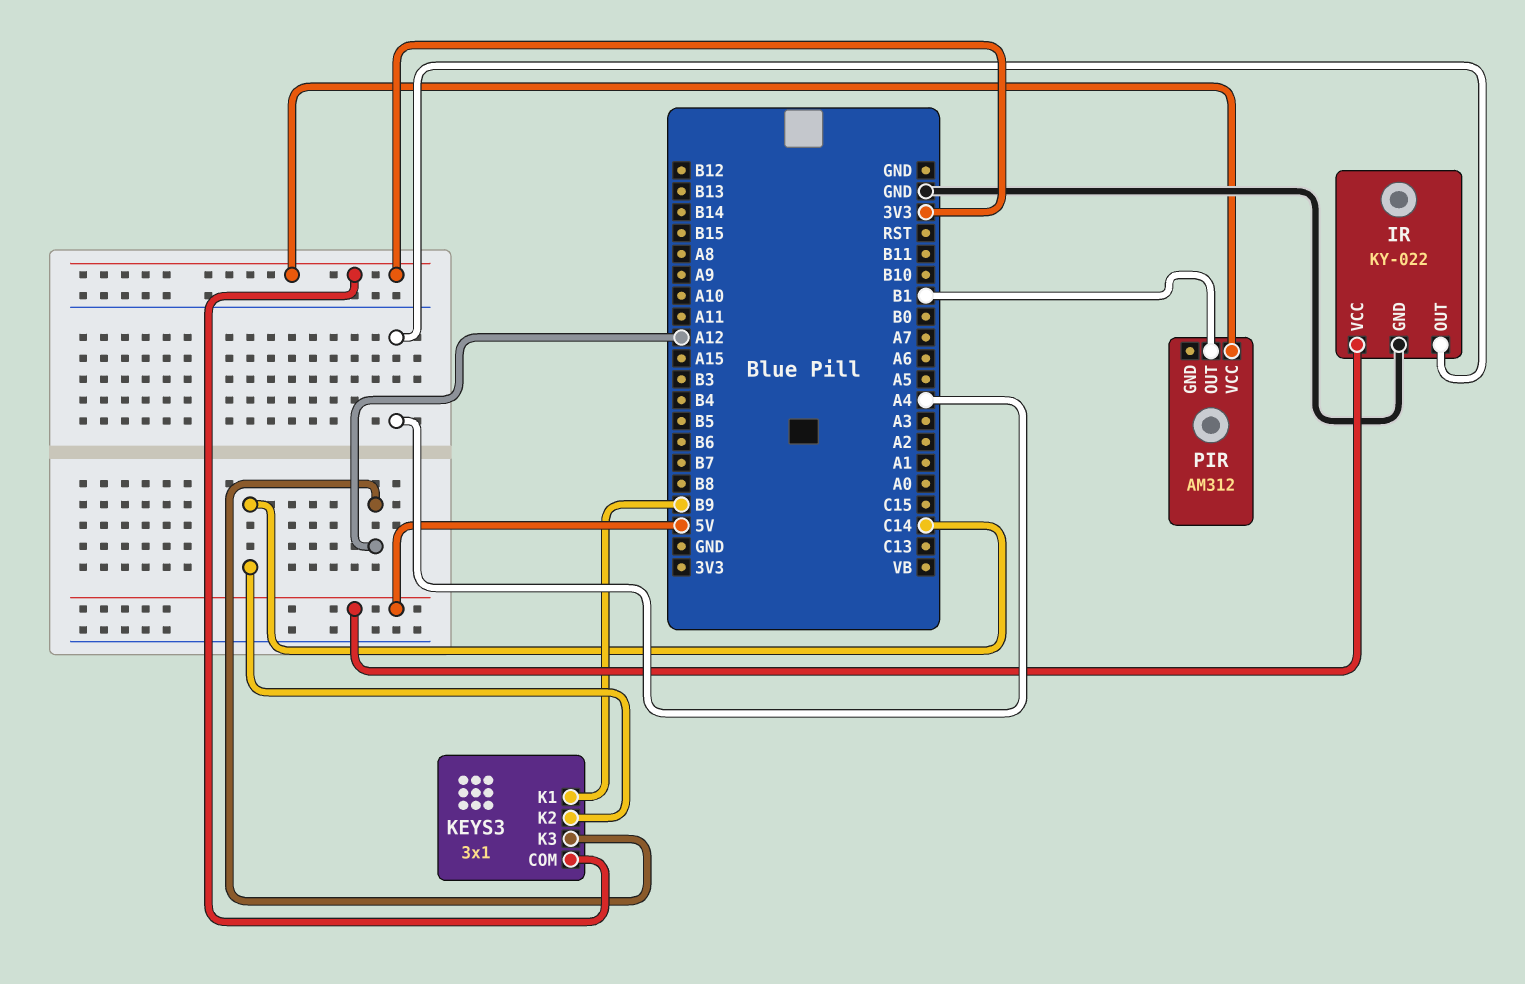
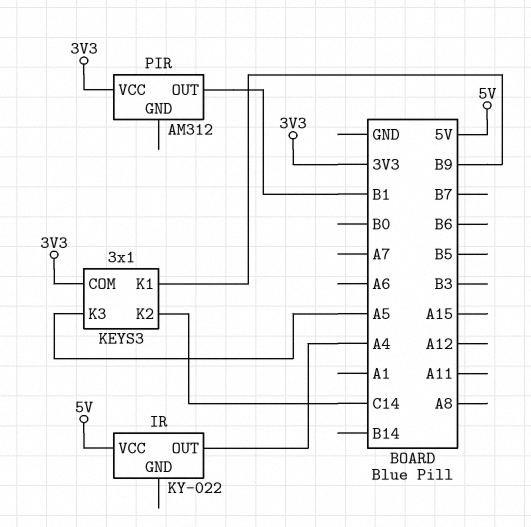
IR pin GND: GND -> none
KEYS3 pin K3: A12 -> A5

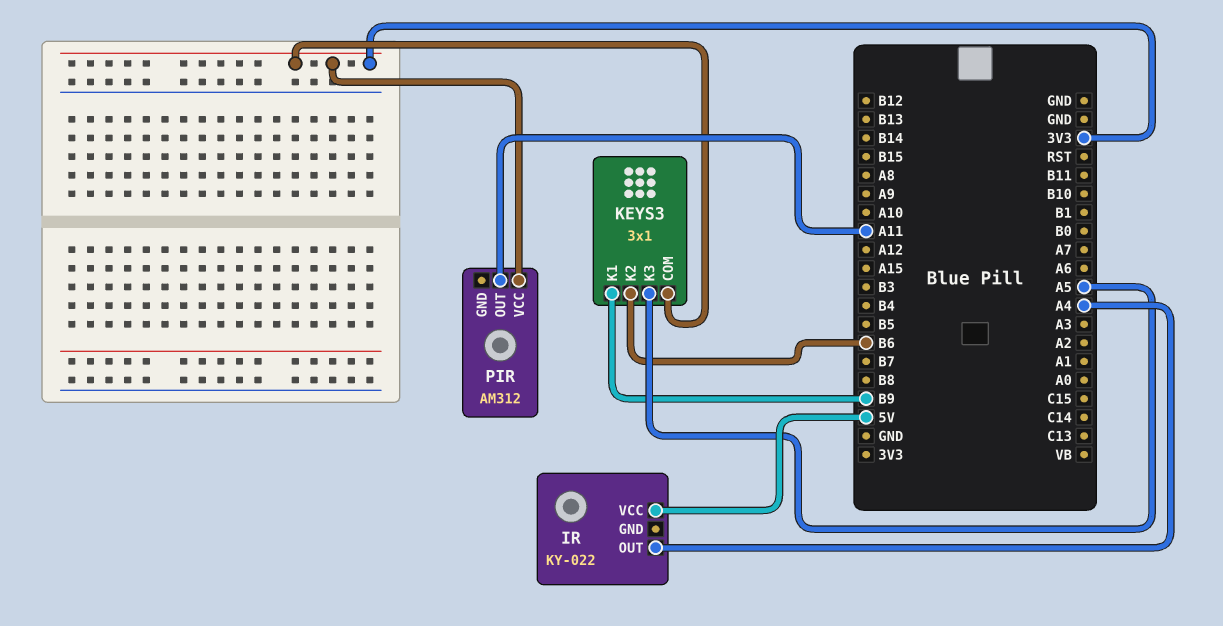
KEYS3 pin K2: C14 -> B6
PIR pin OUT: B1 -> A11

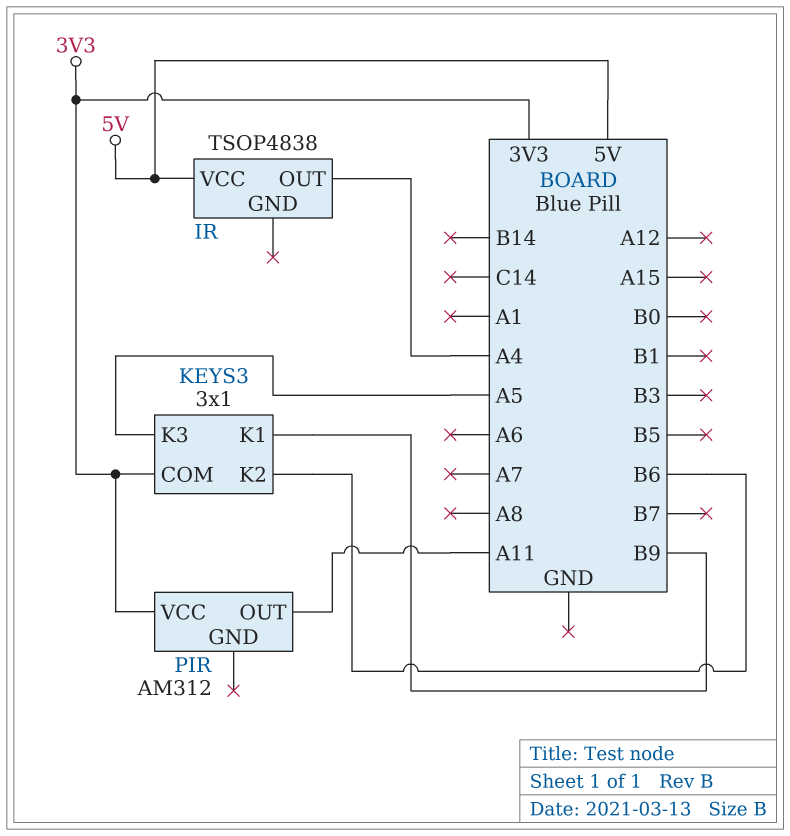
IR: KY-022 -> TSOP4838

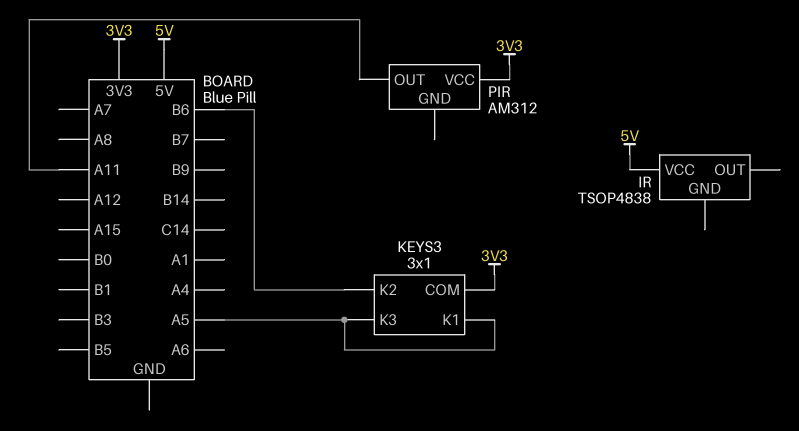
IR pin OUT: A4 -> none
KEYS3 pin K1: B9 -> A5

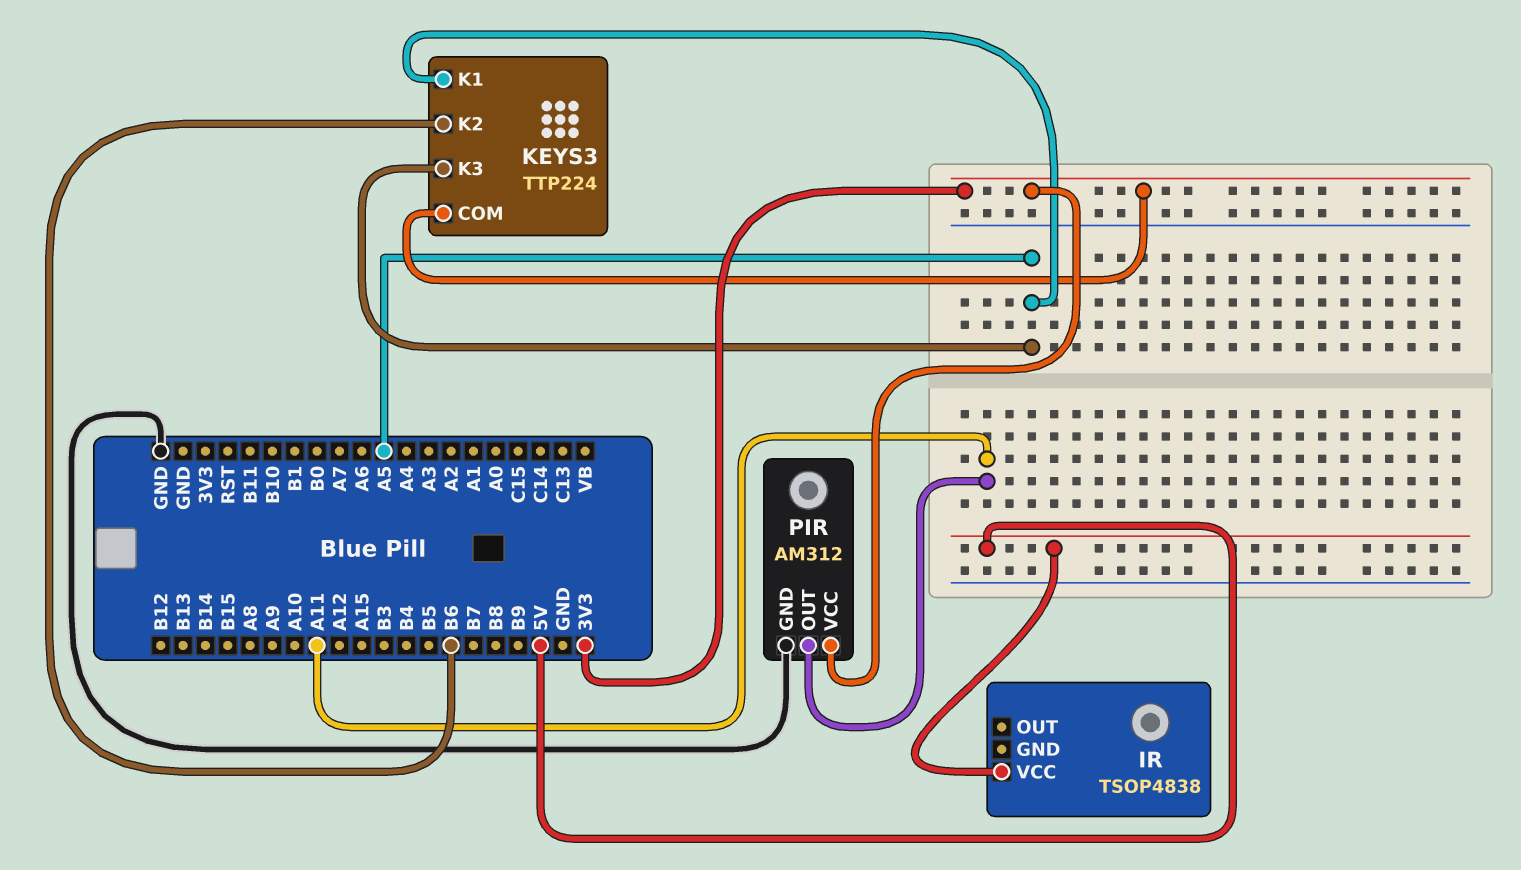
KEYS3: 3x1 -> TTP224
PIR pin GND: none -> GND

